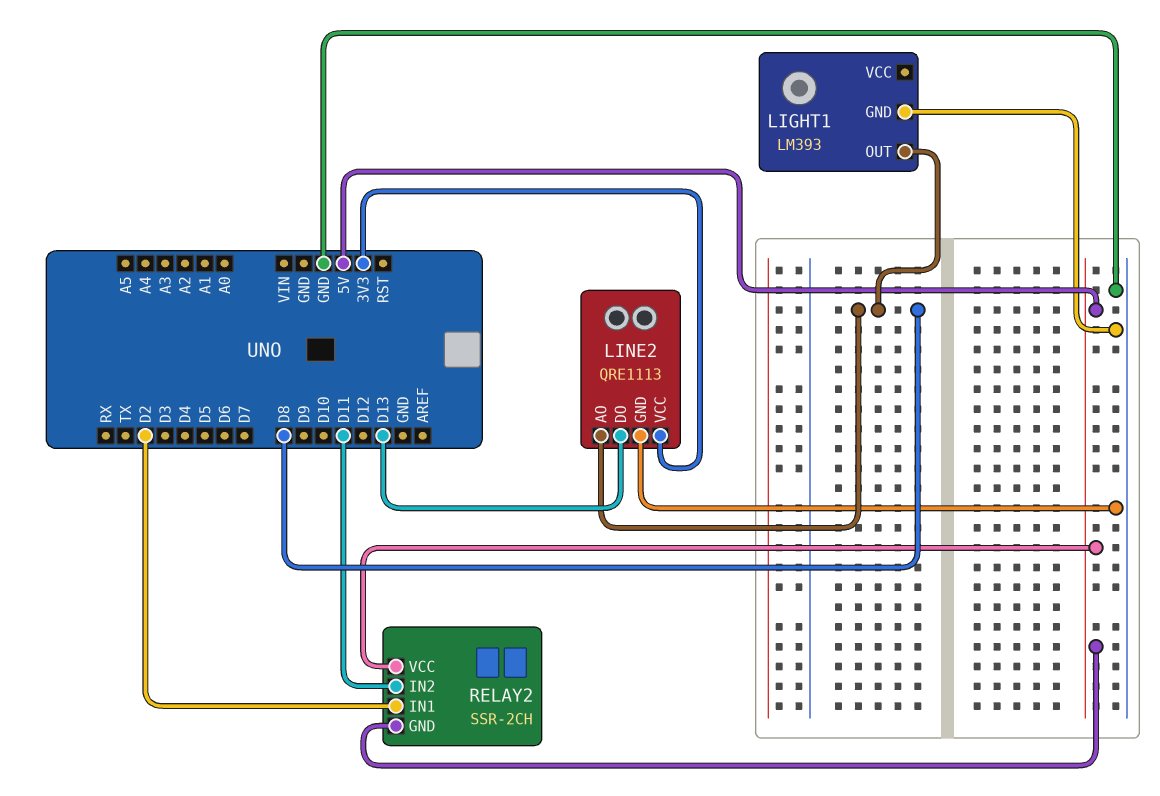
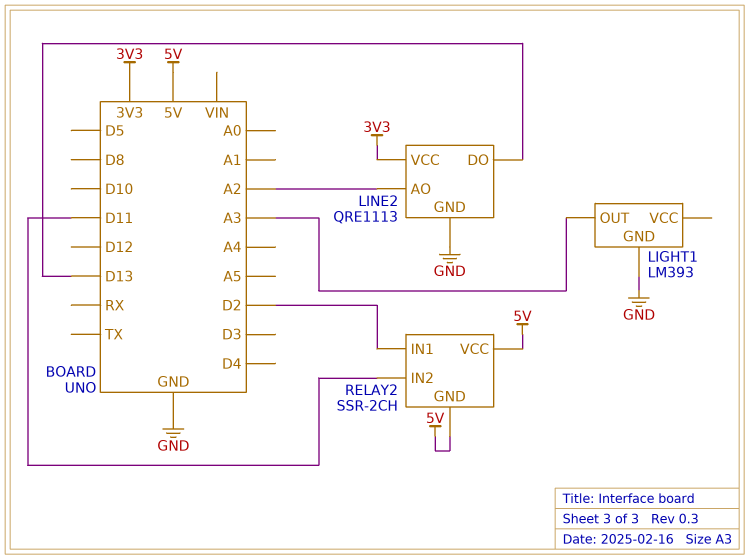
LIGHT1 pin OUT: D8 -> A3
LINE2 pin AO: D8 -> A2

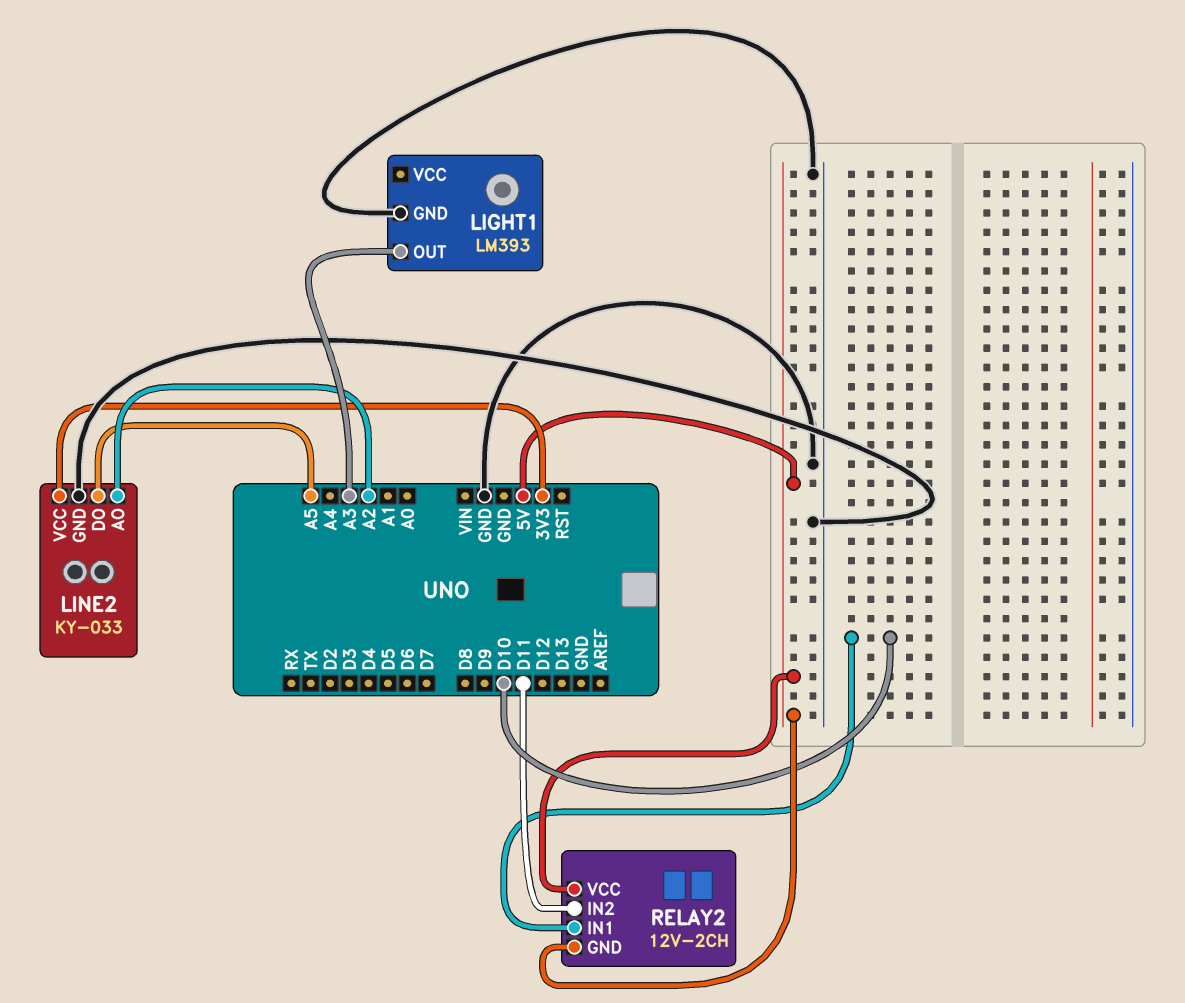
LINE2: QRE1113 -> KY-033
LINE2 pin DO: D13 -> A5
RELAY2: SSR-2CH -> 12V-2CH
RELAY2 pin IN1: D2 -> D10

